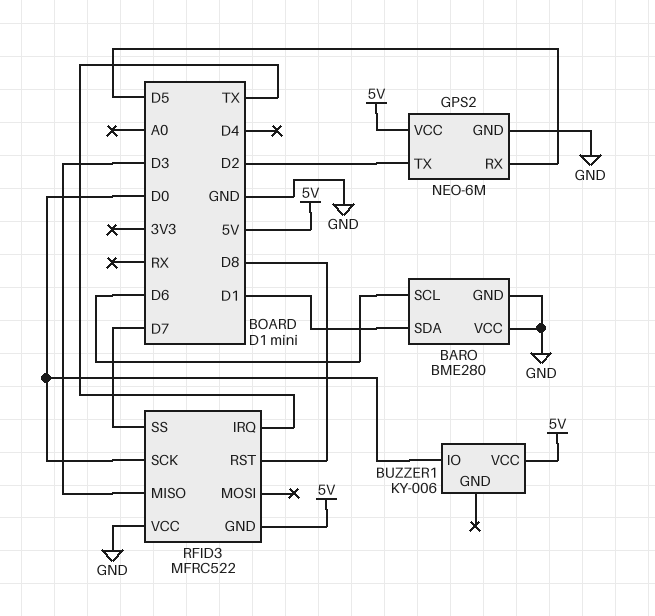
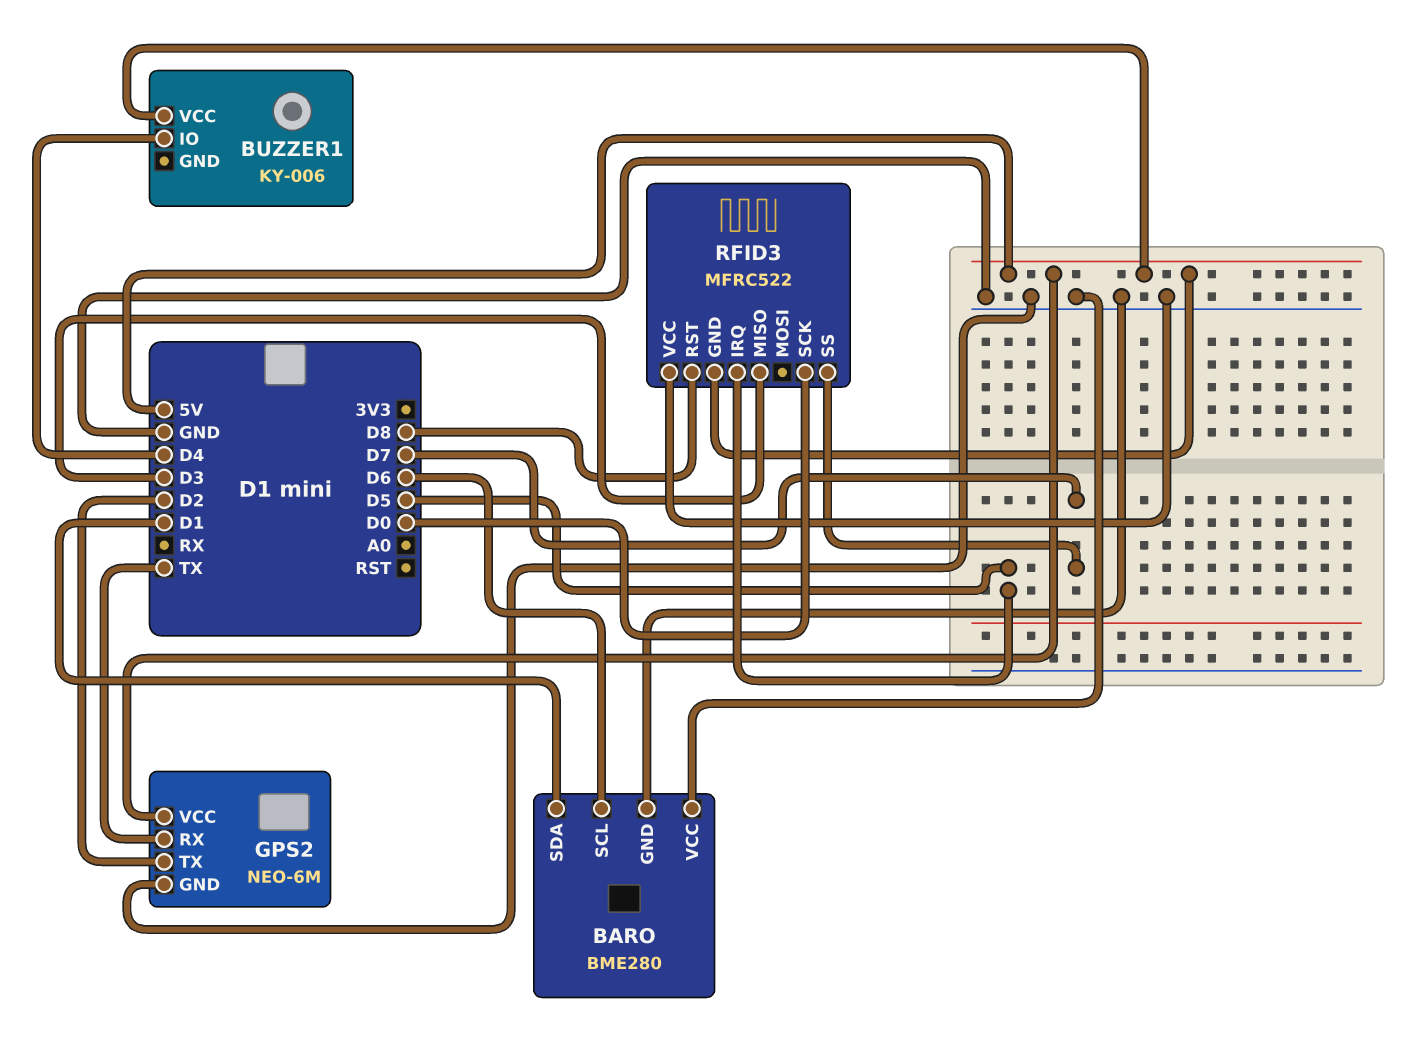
BUZZER1 pin IO: D0 -> D4
GPS2 pin RX: D5 -> TX
RFID3 pin IRQ: TX -> D5

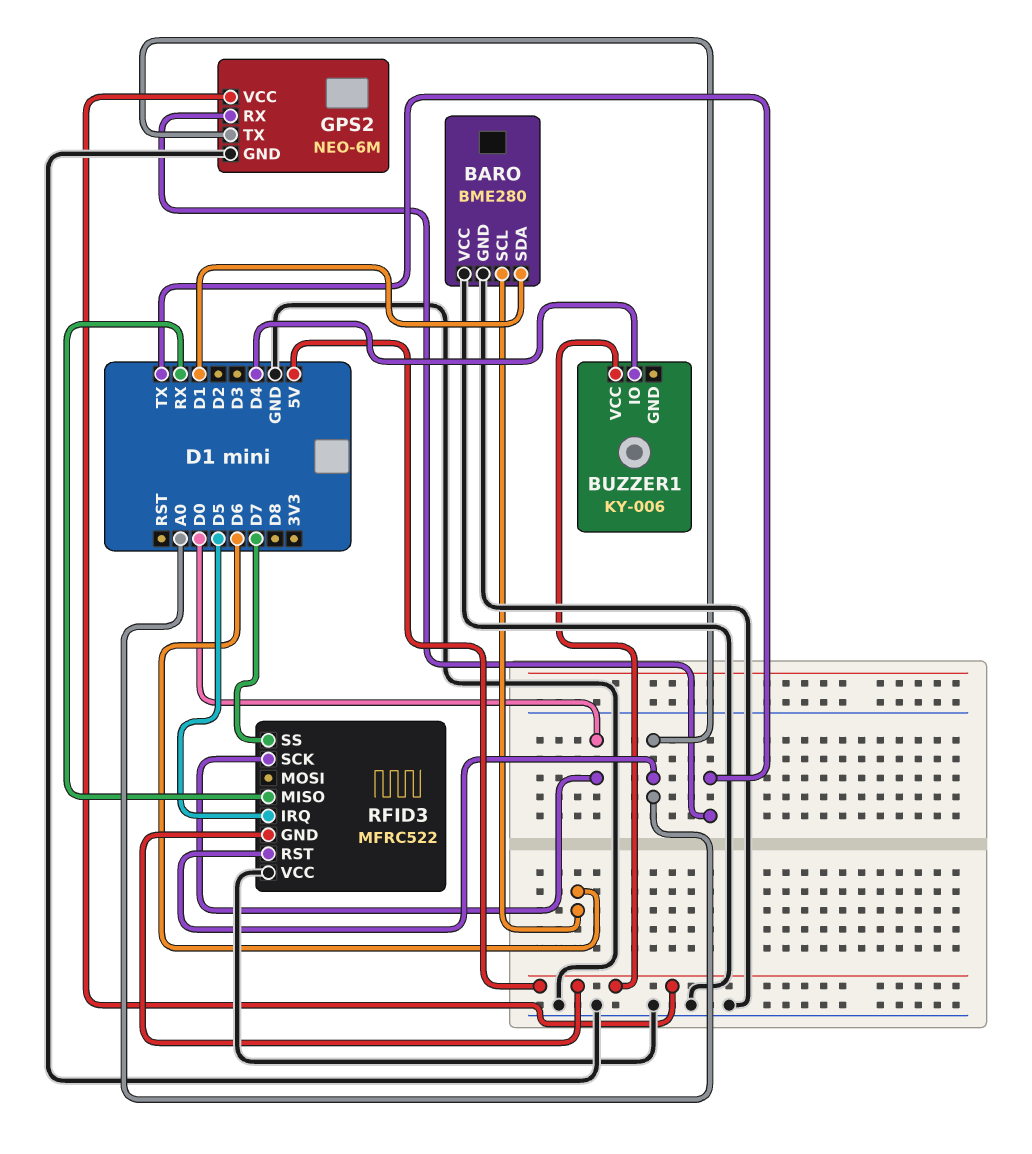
GPS2 pin TX: D2 -> A0
RFID3 pin MISO: D3 -> RX
RFID3 pin RST: D8 -> A0

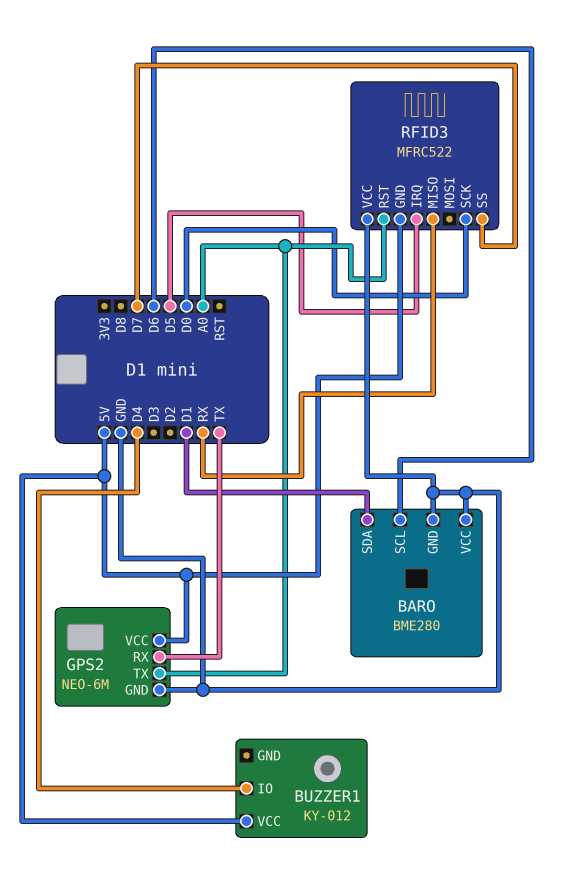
BUZZER1: KY-006 -> KY-012

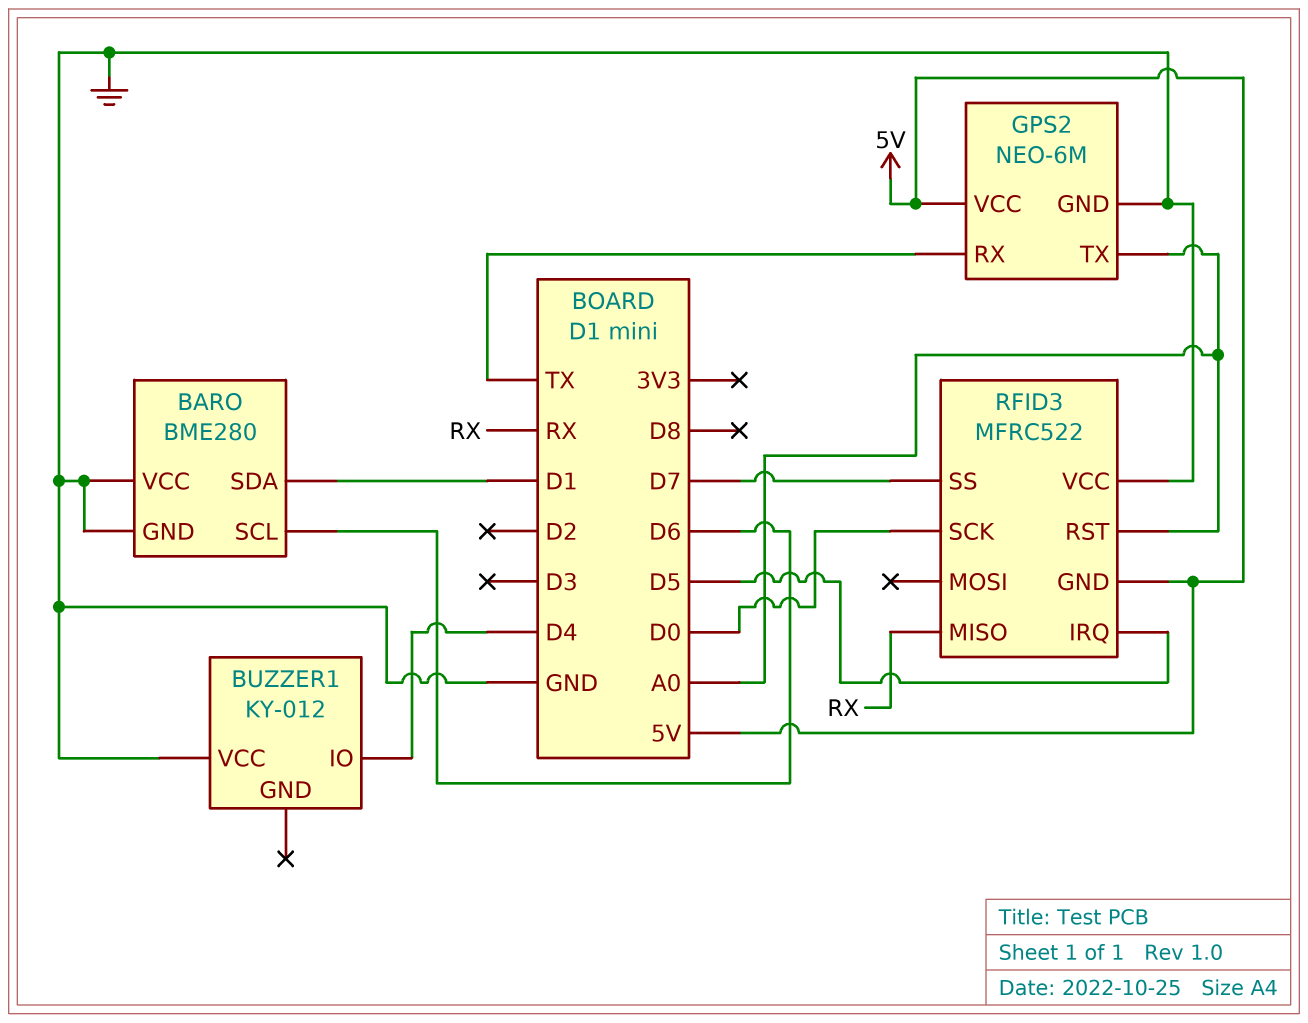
BUZZER1 pin VCC: 5V -> GND

